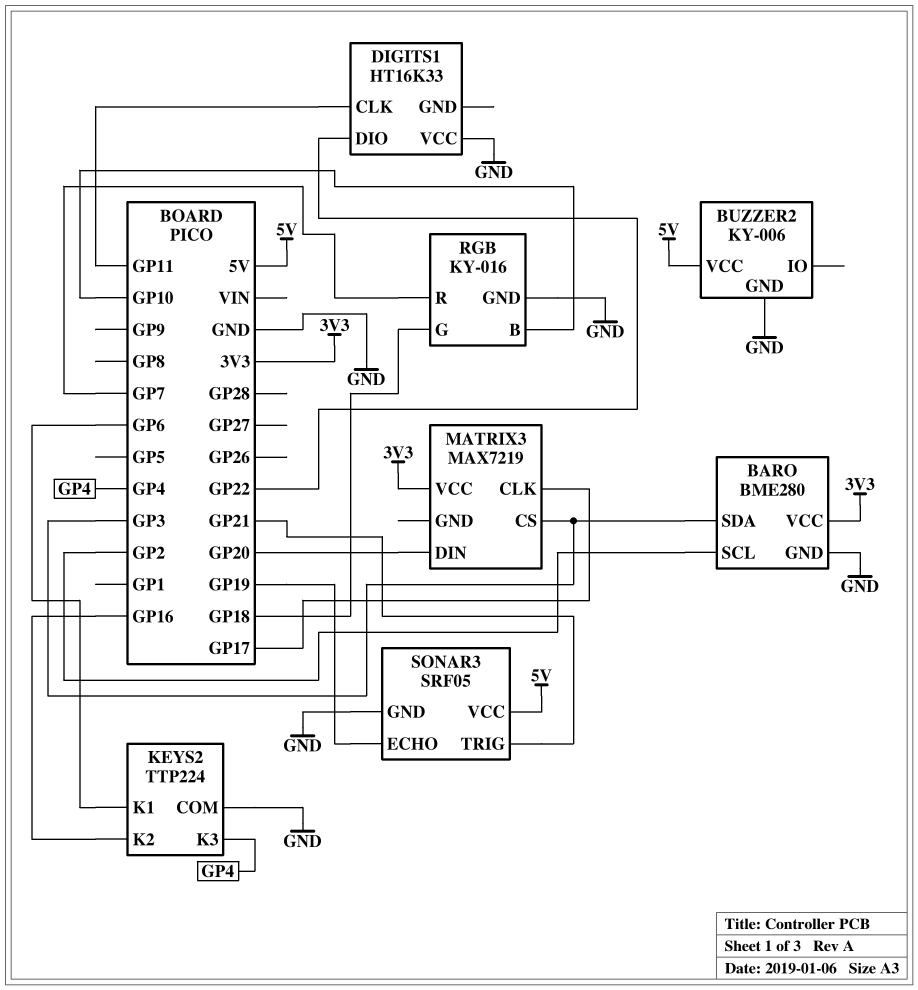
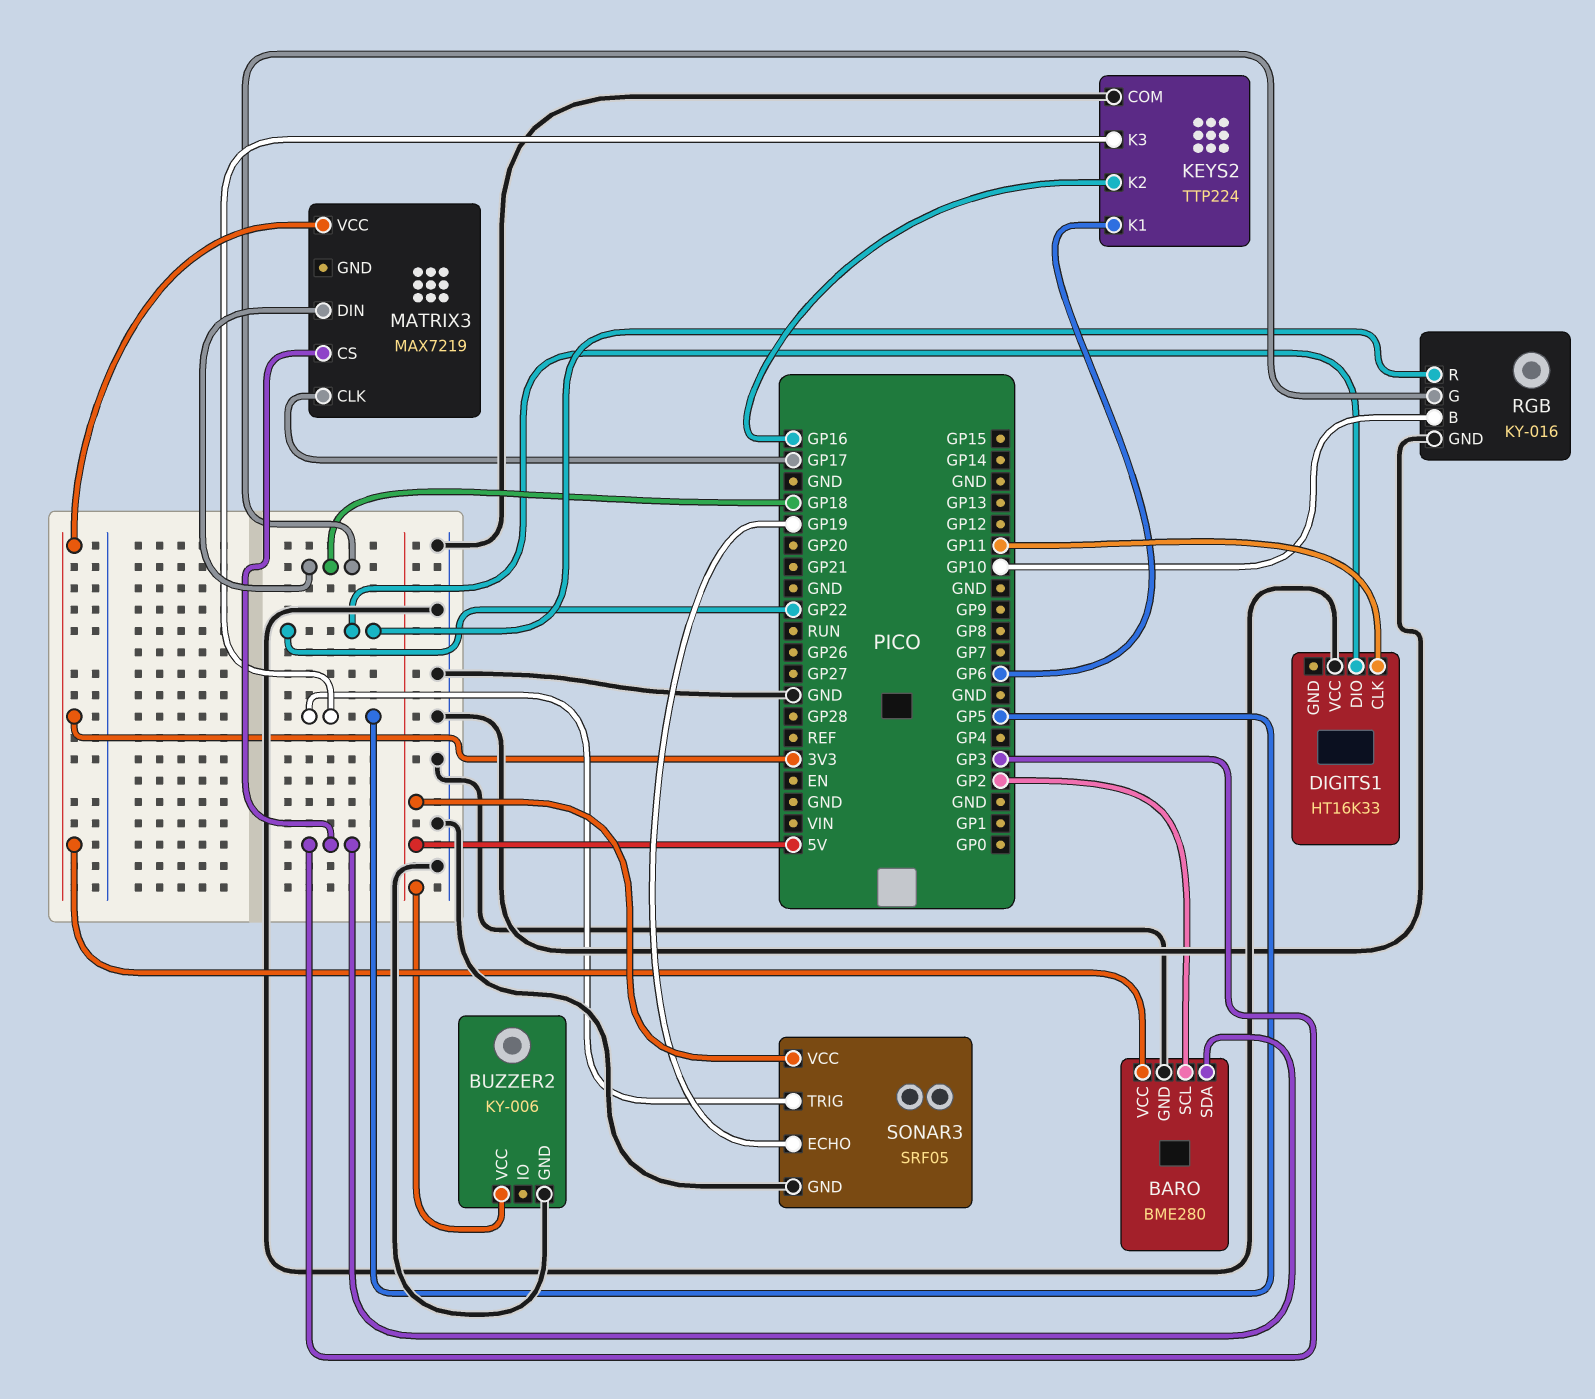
KEYS2 pin K3: GP4 -> GP5
MATRIX3 pin DIN: GP20 -> GP18
RGB pin R: GP7 -> GP22
SONAR3 pin TRIG: GP21 -> GP5

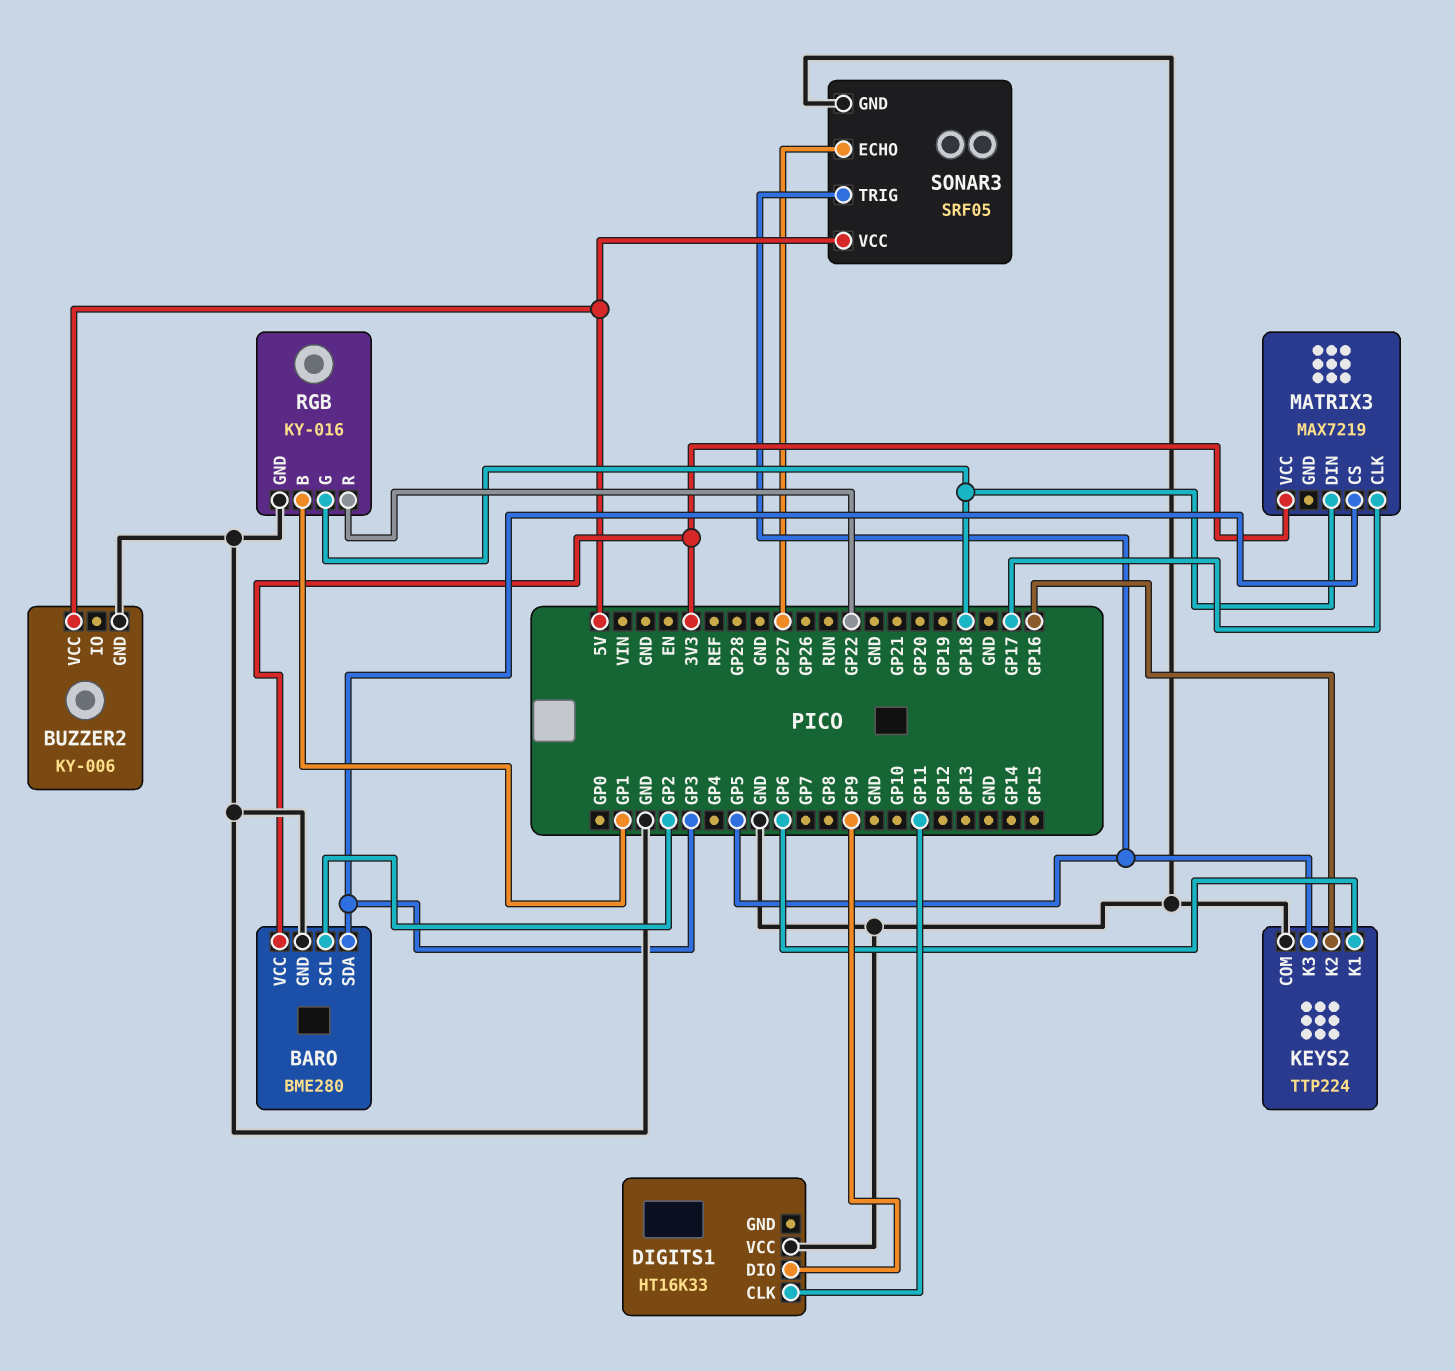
DIGITS1 pin DIO: GP22 -> GP9
RGB pin B: GP10 -> GP1
SONAR3 pin ECHO: GP19 -> GP27

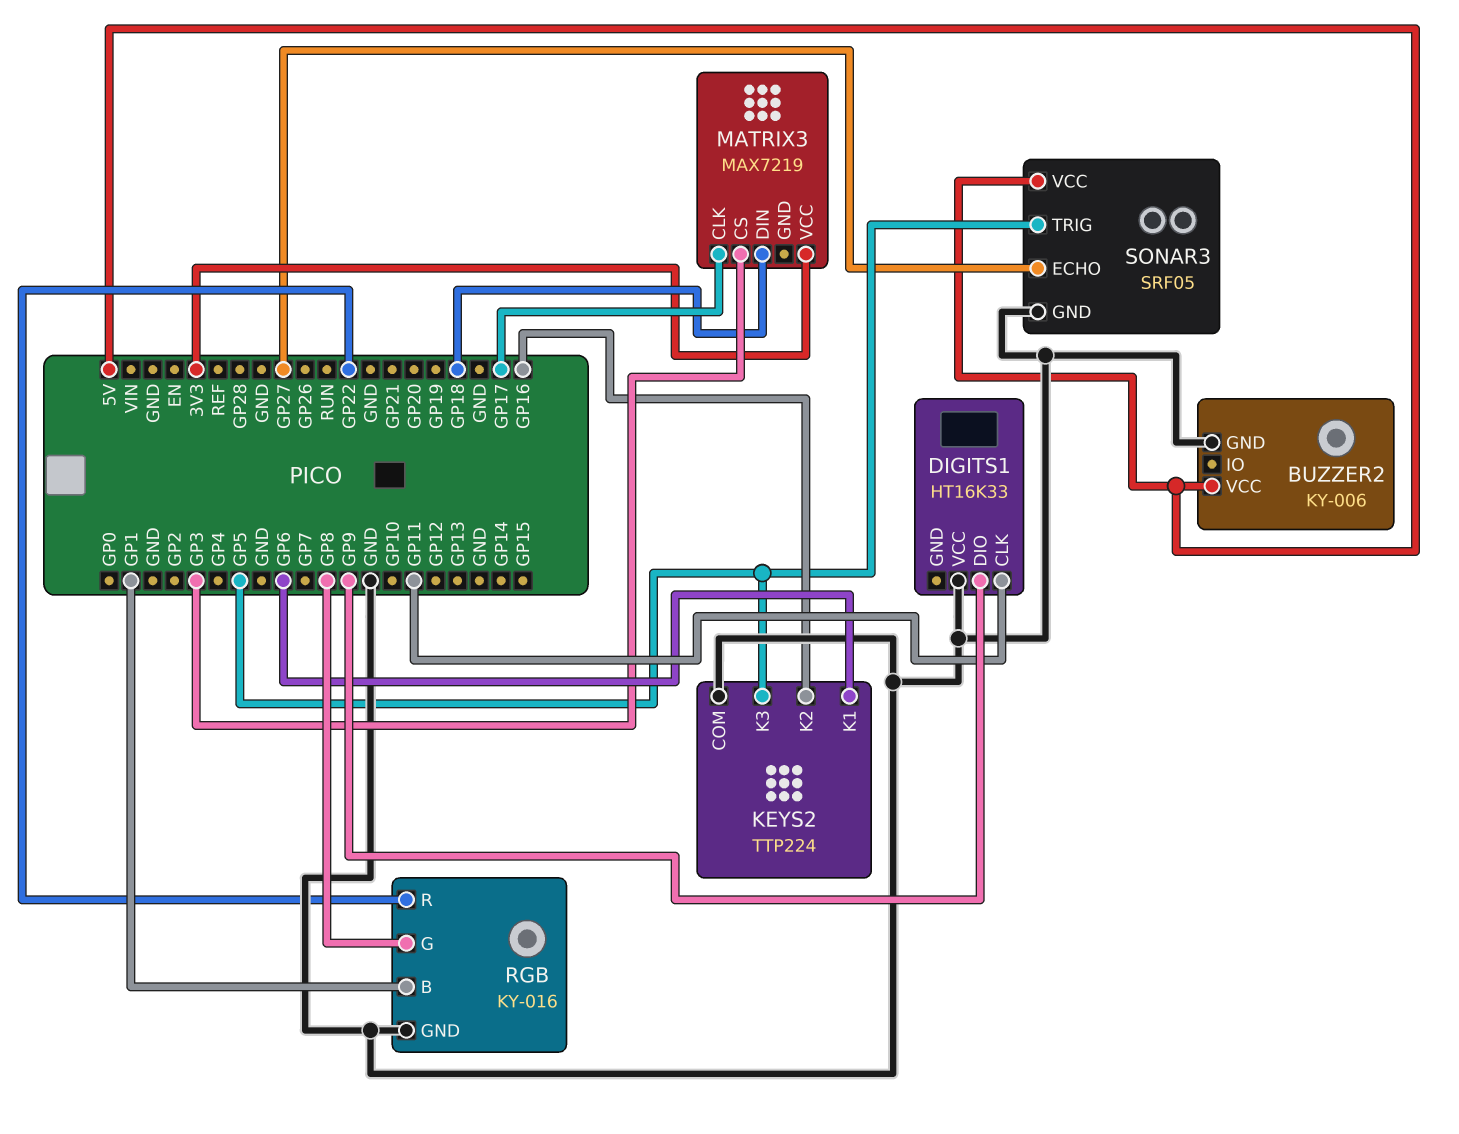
BARO: BME280 -> none
BARO pin GND: GND -> none
BARO pin SCL: GP2 -> none
BARO pin SDA: GP3 -> none
BARO pin VCC: 3V3 -> none
RGB pin G: GP18 -> GP8

